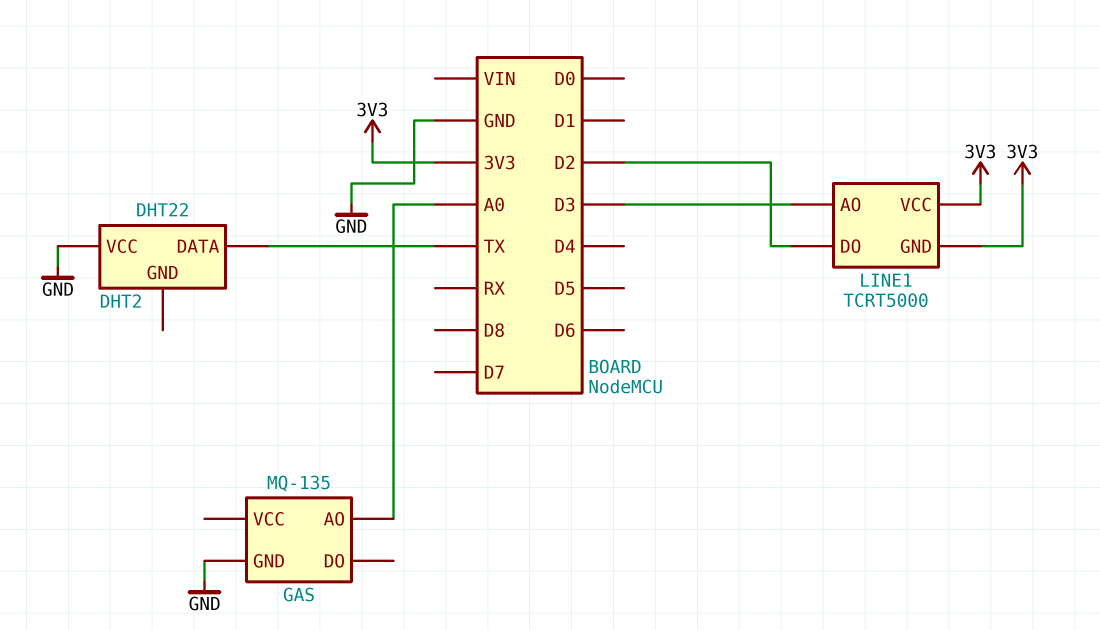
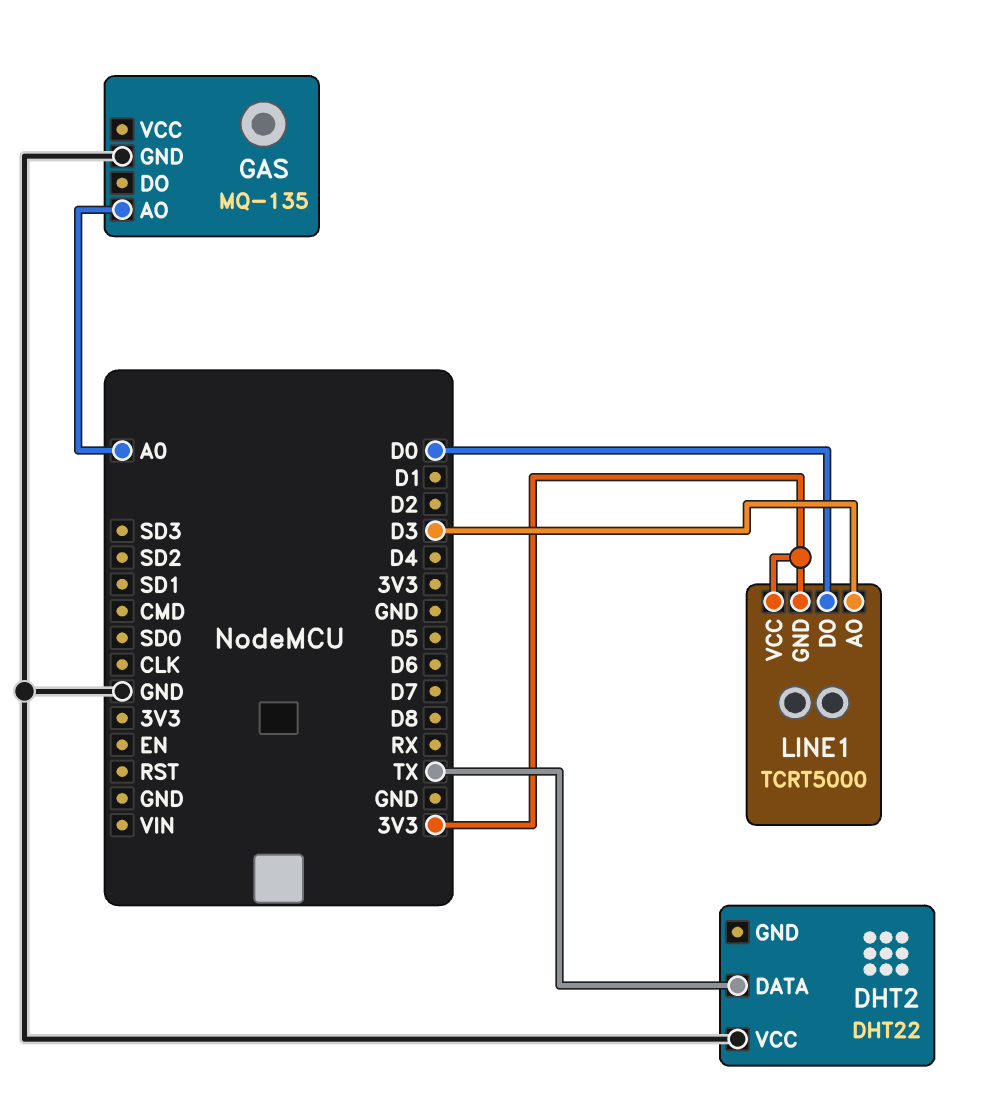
LINE1 pin DO: D2 -> D0

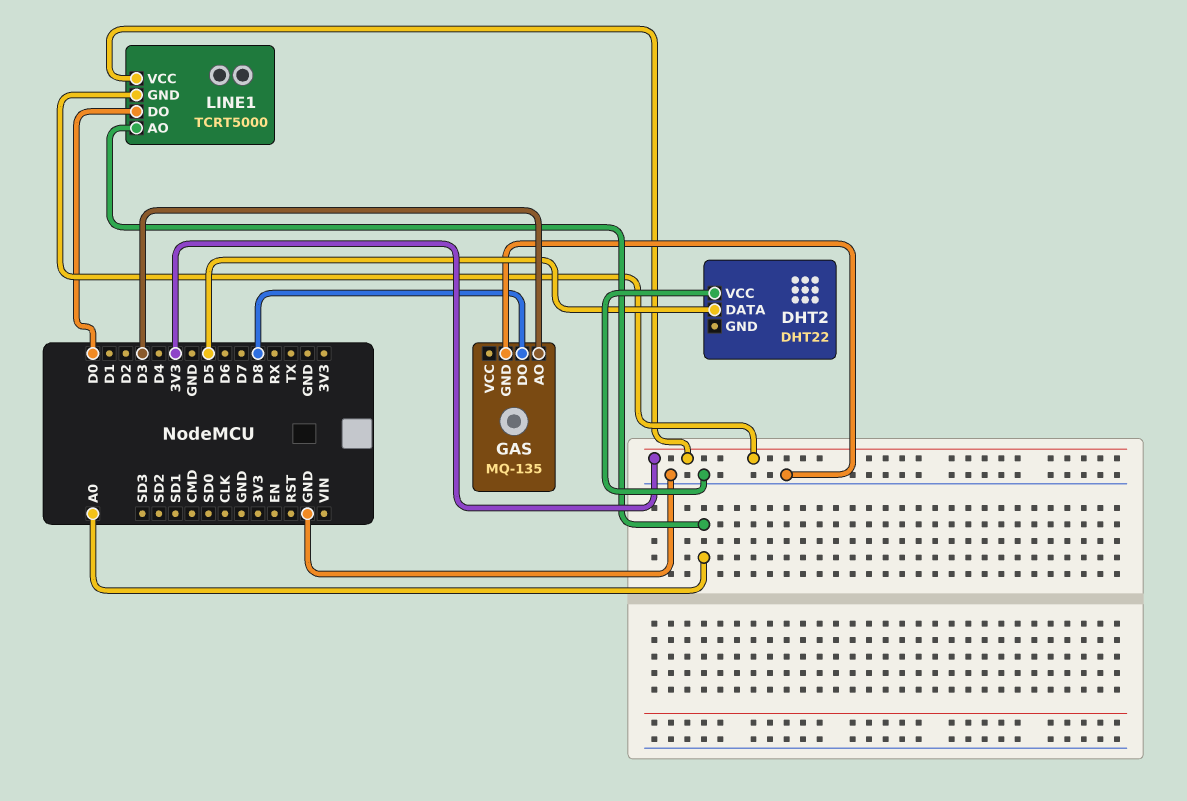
DHT2 pin DATA: TX -> D5
GAS pin AO: A0 -> D3
GAS pin DO: none -> D8
LINE1 pin AO: D3 -> A0

